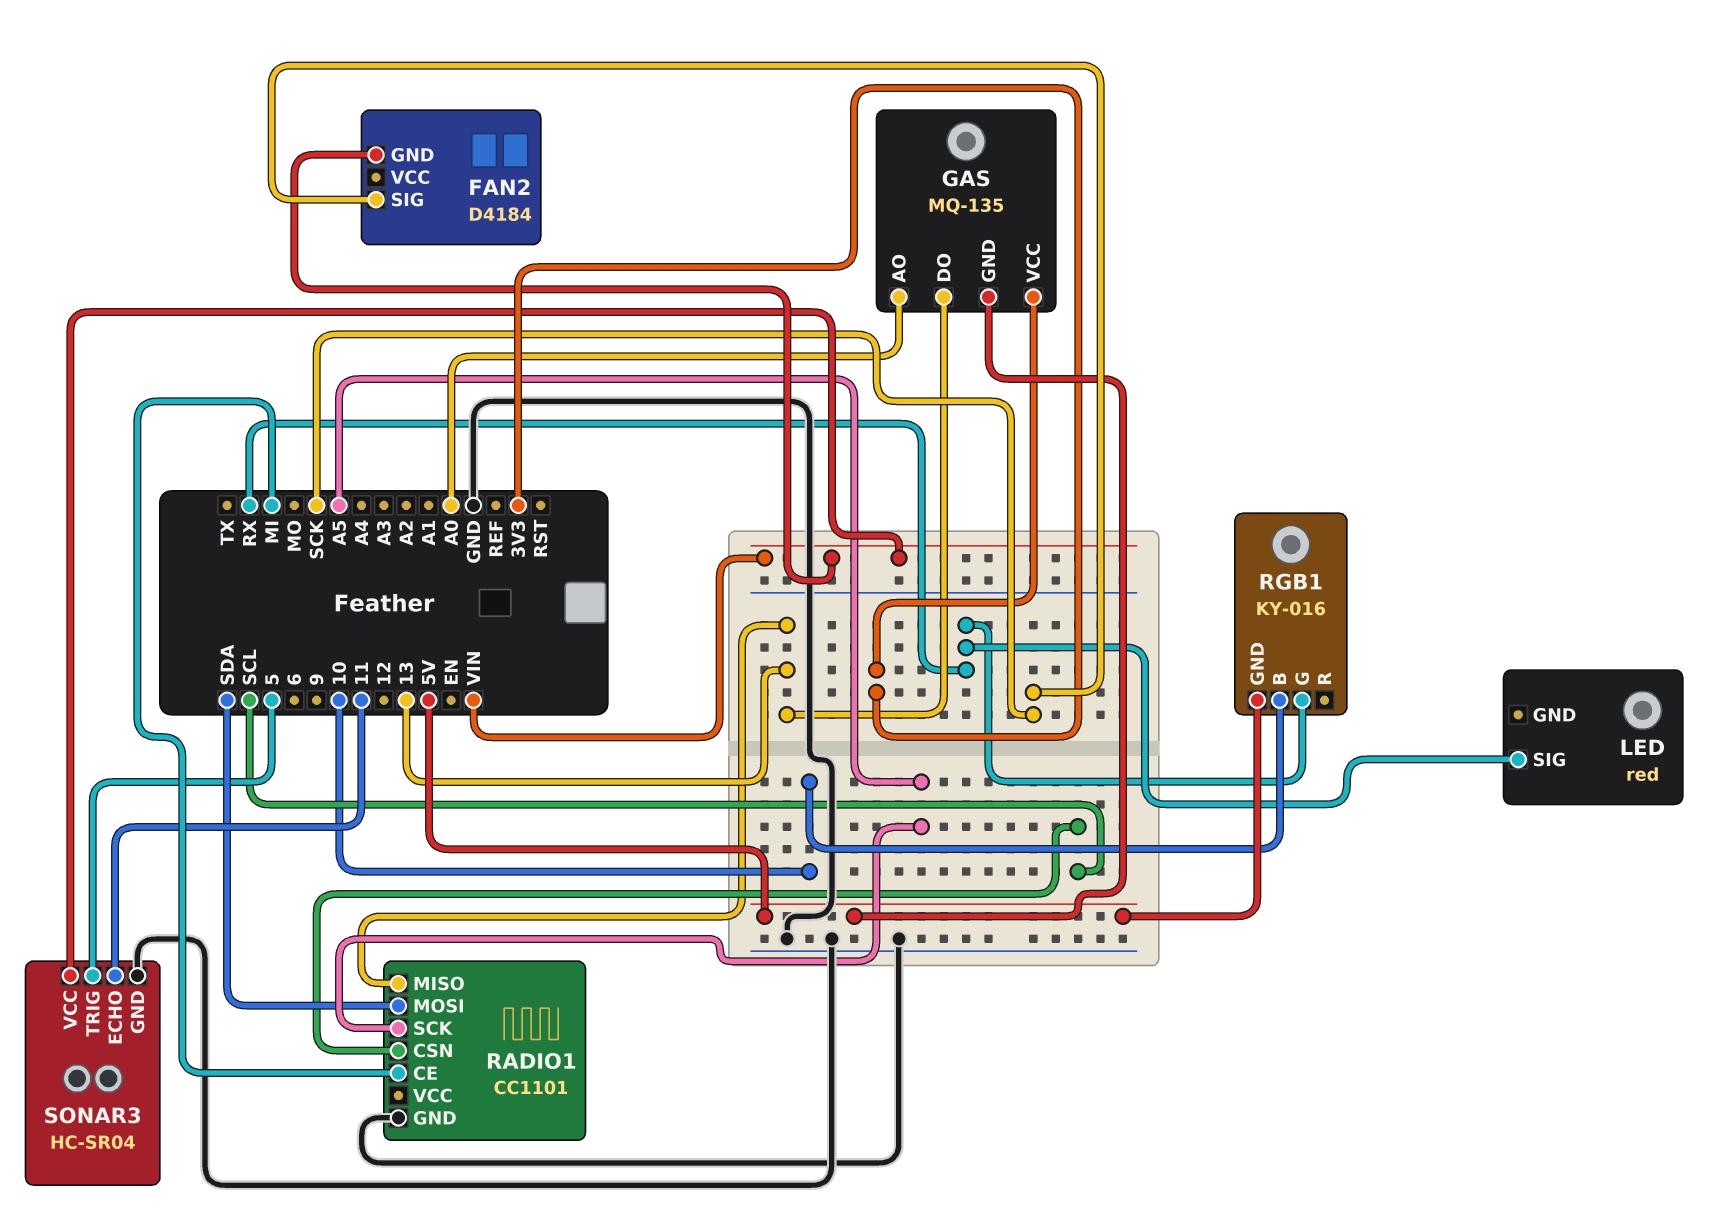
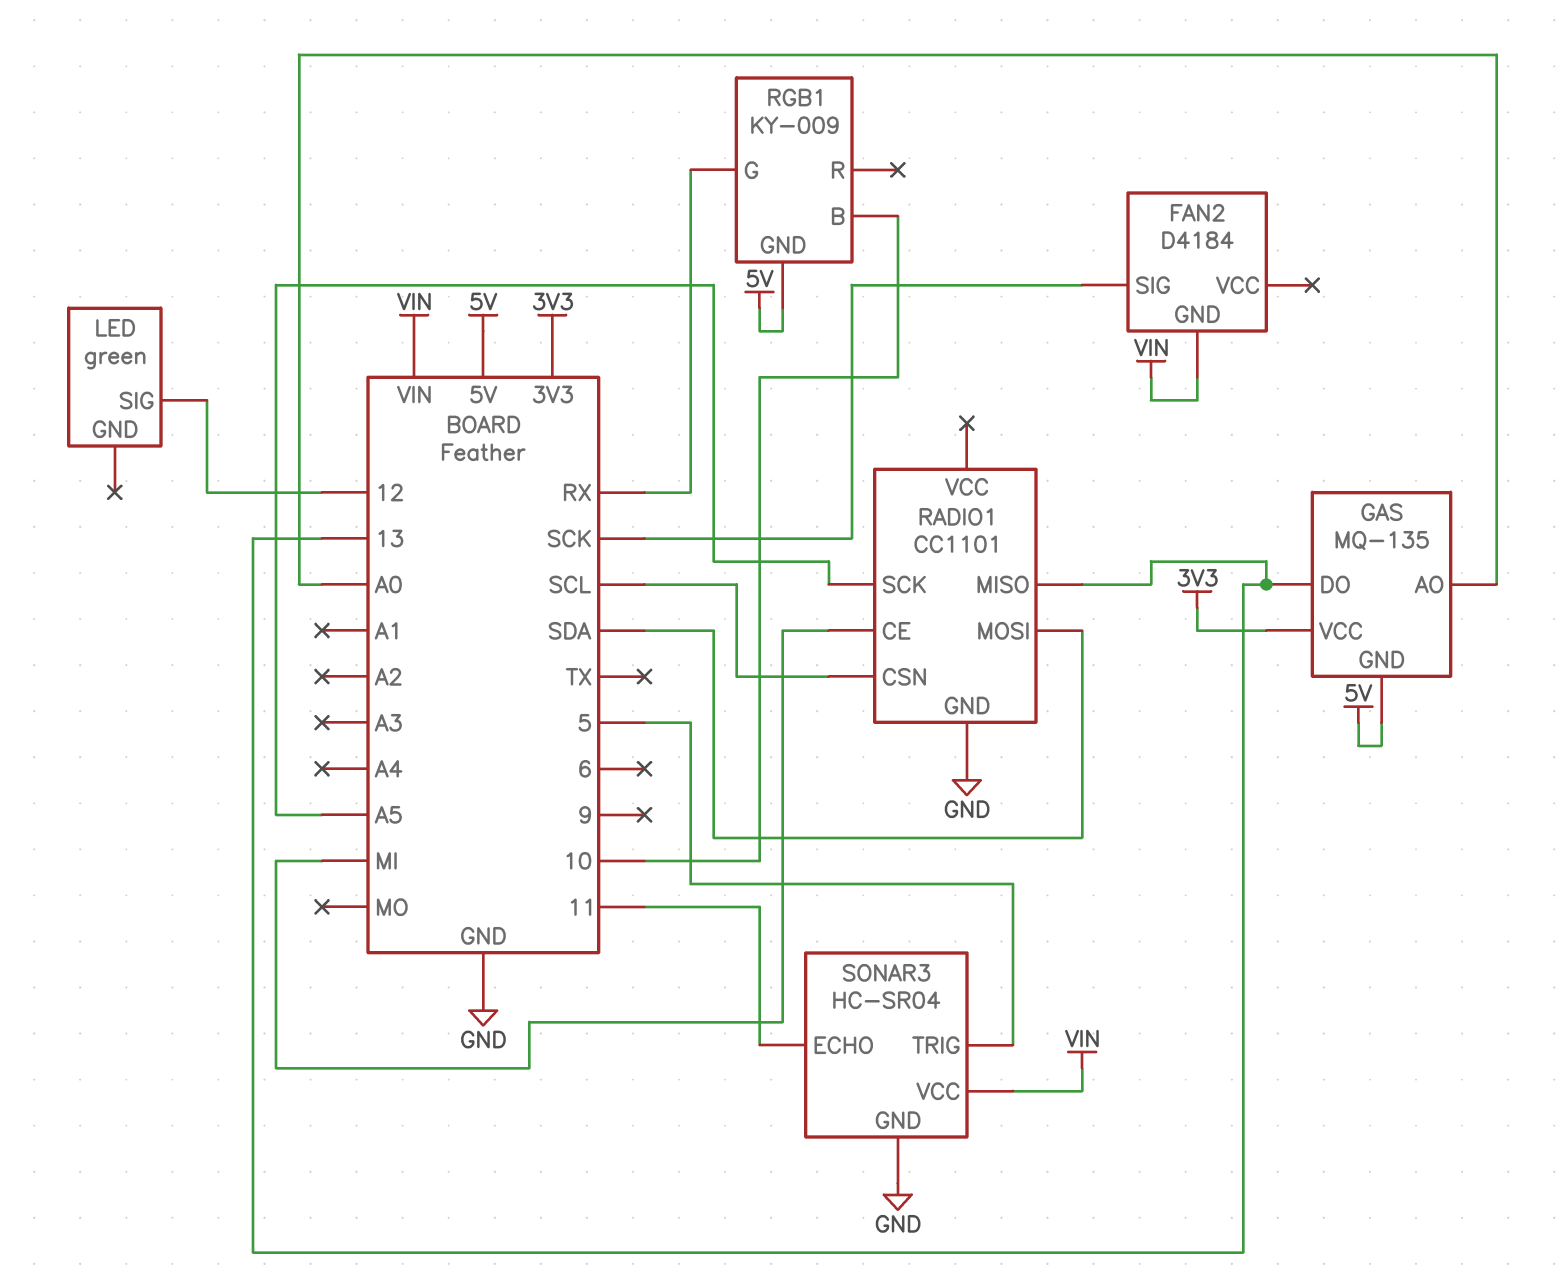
LED: red -> green
LED pin SIG: RX -> 12
RGB1: KY-016 -> KY-009

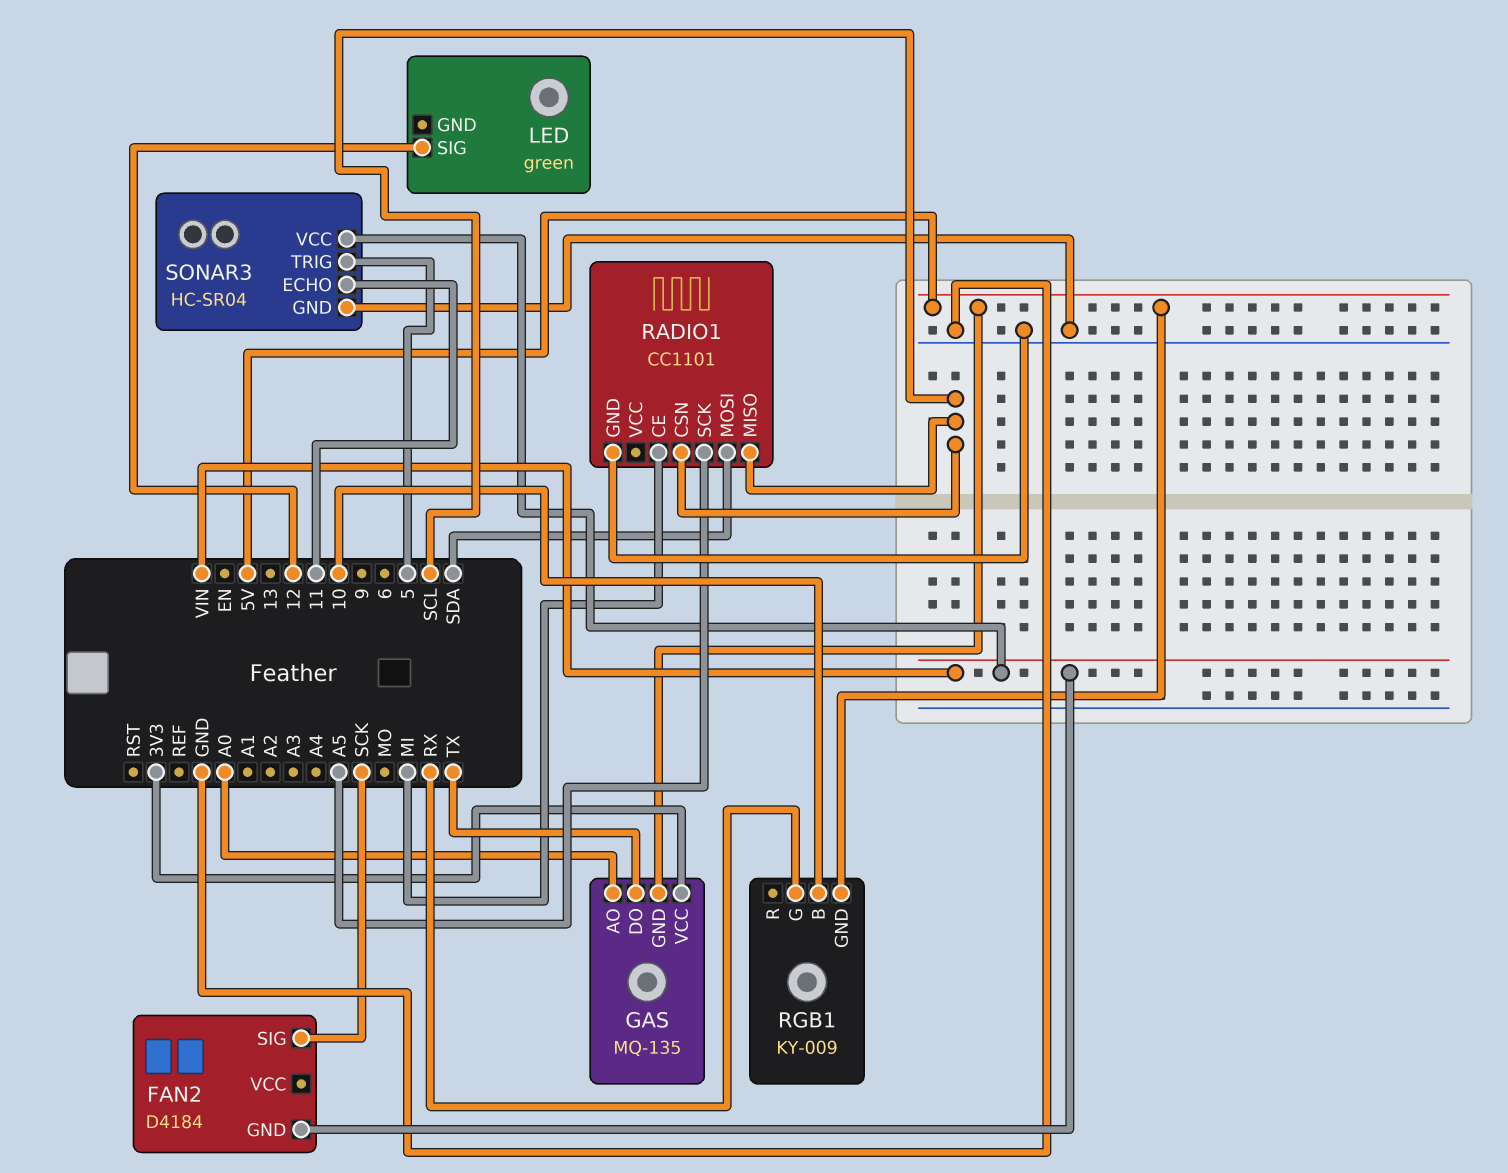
GAS pin DO: 13 -> TX
RADIO1 pin MISO: 13 -> SCL

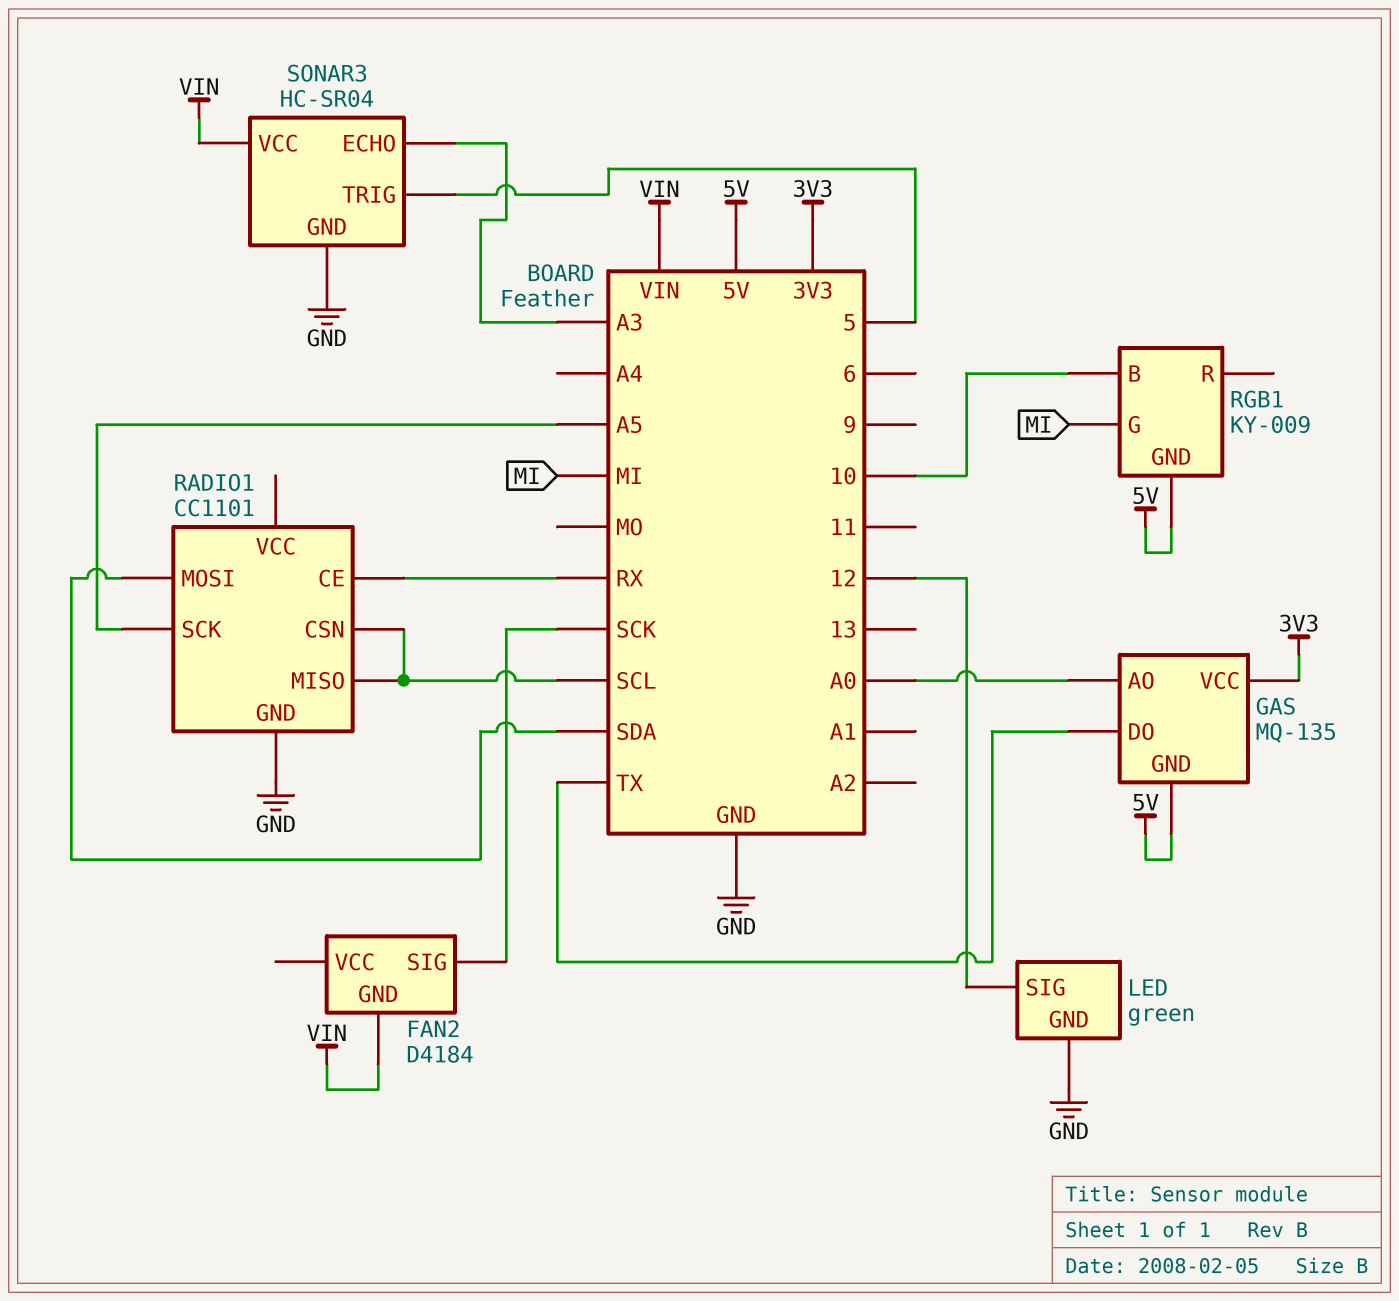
LED pin GND: none -> GND
RADIO1 pin CE: MI -> RX
RGB1 pin G: RX -> MI
SONAR3 pin ECHO: 11 -> A3

